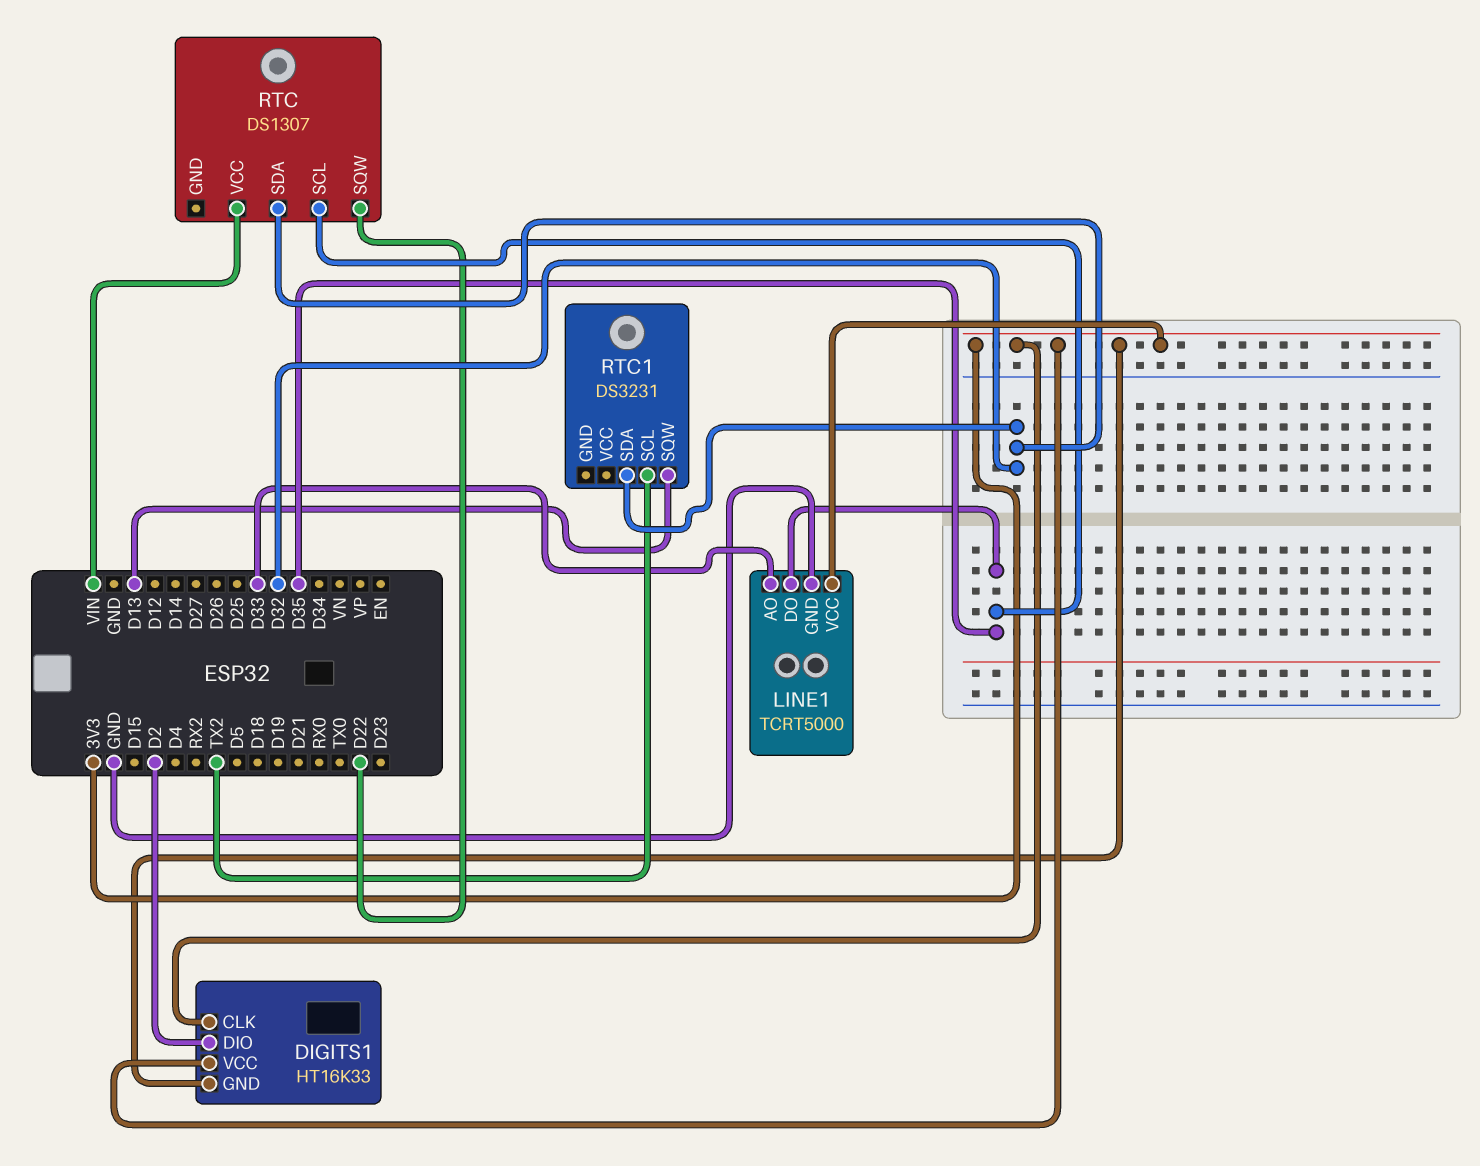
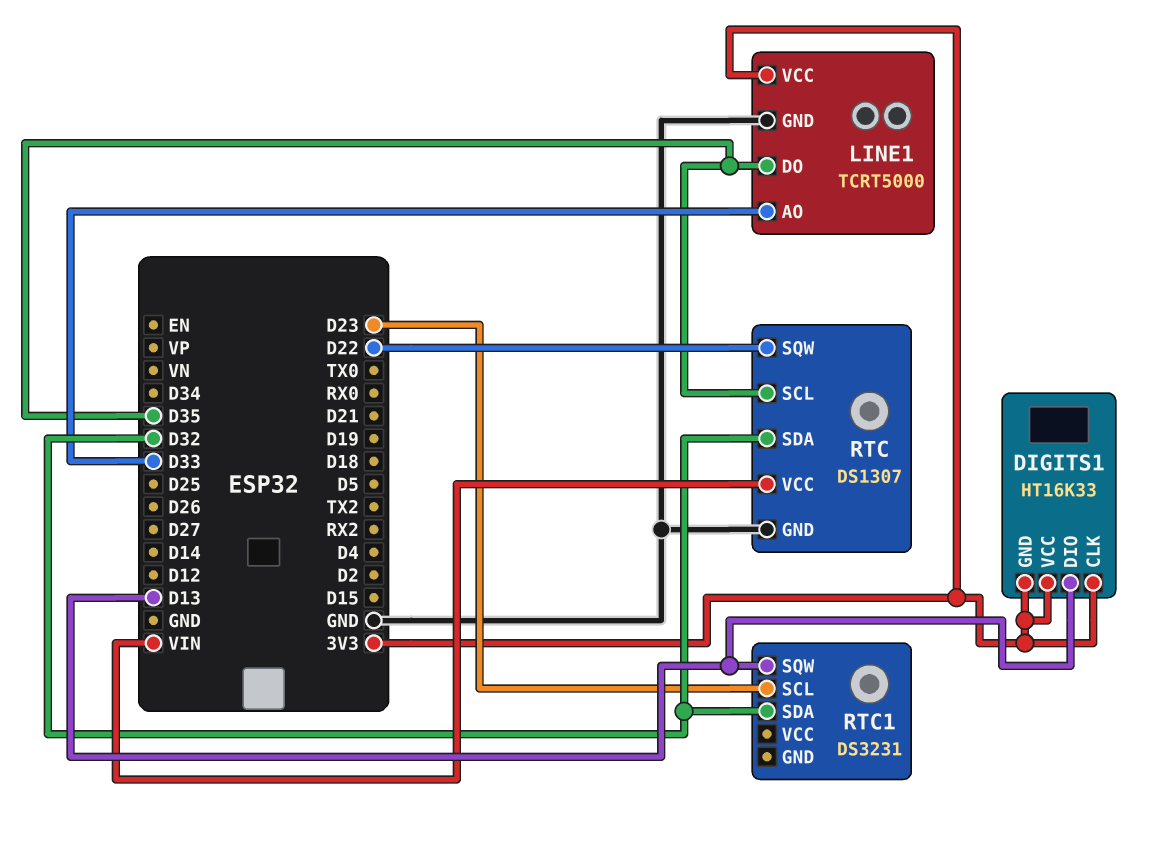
DIGITS1 pin DIO: D2 -> D13
RTC pin GND: none -> GND
RTC1 pin SCL: TX2 -> D23

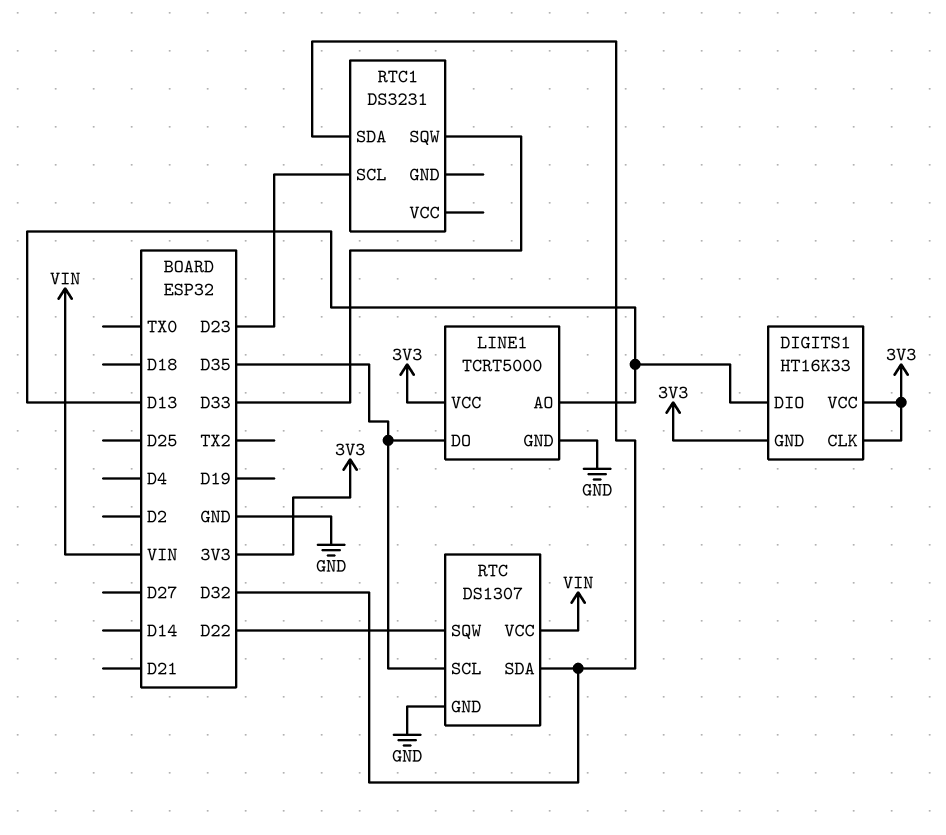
LINE1 pin AO: D33 -> D13
RTC1 pin SQW: D13 -> D33

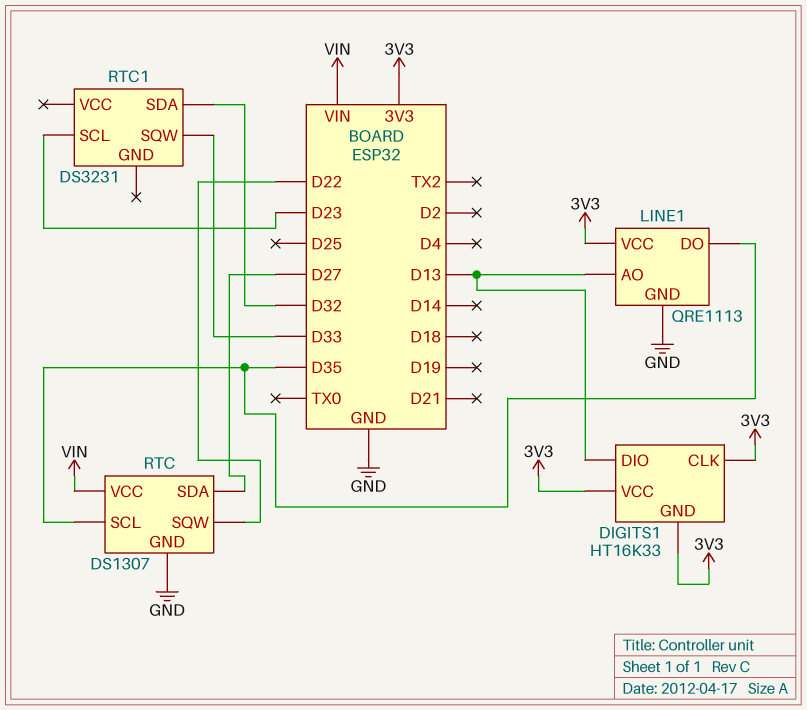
LINE1: TCRT5000 -> QRE1113
RTC pin SDA: D32 -> D27

